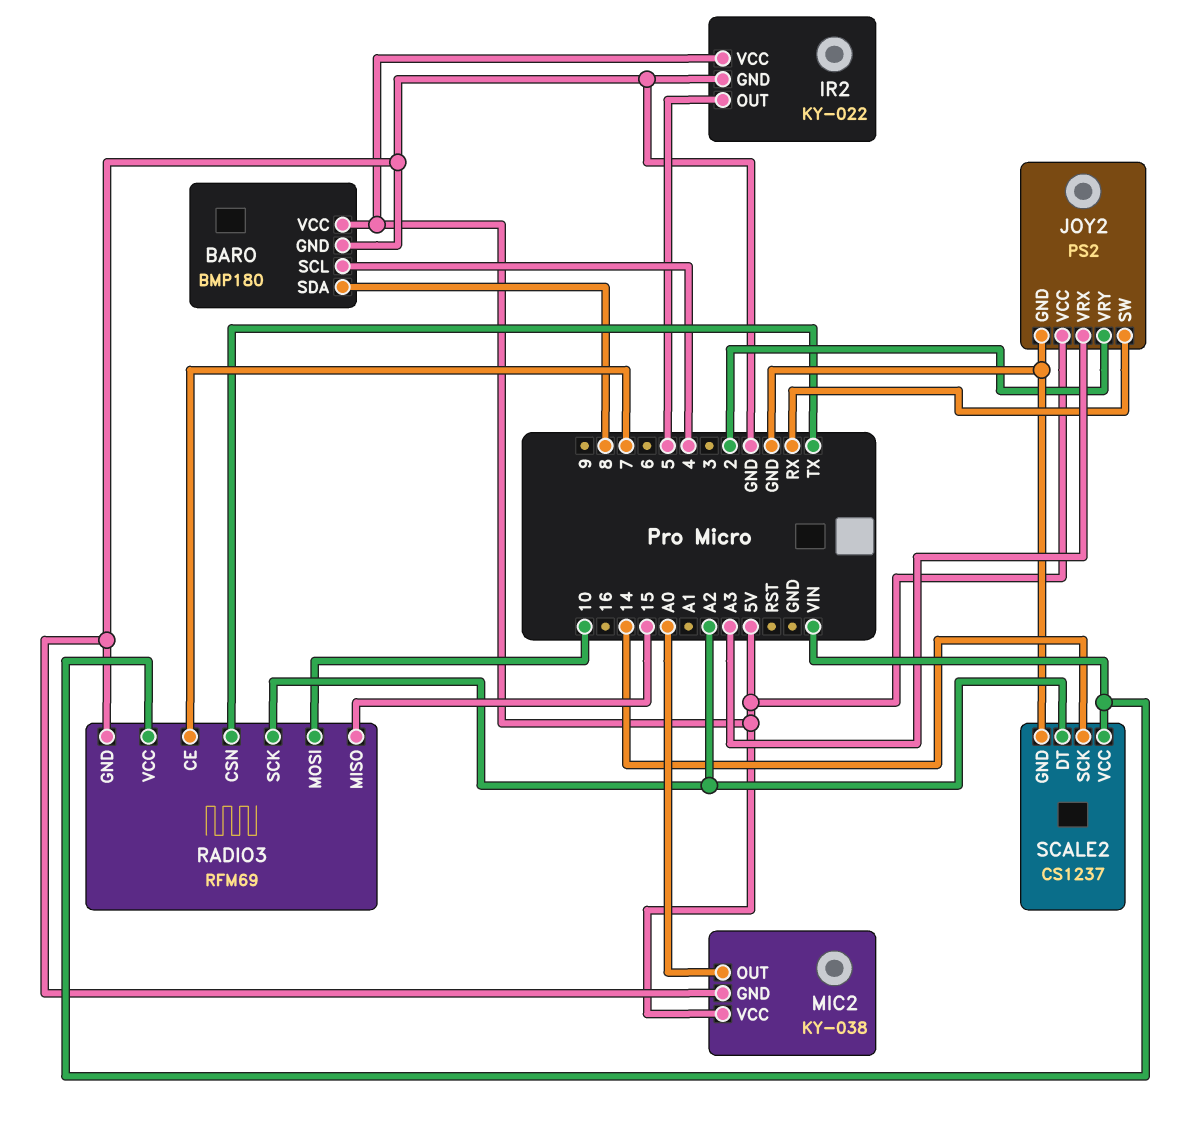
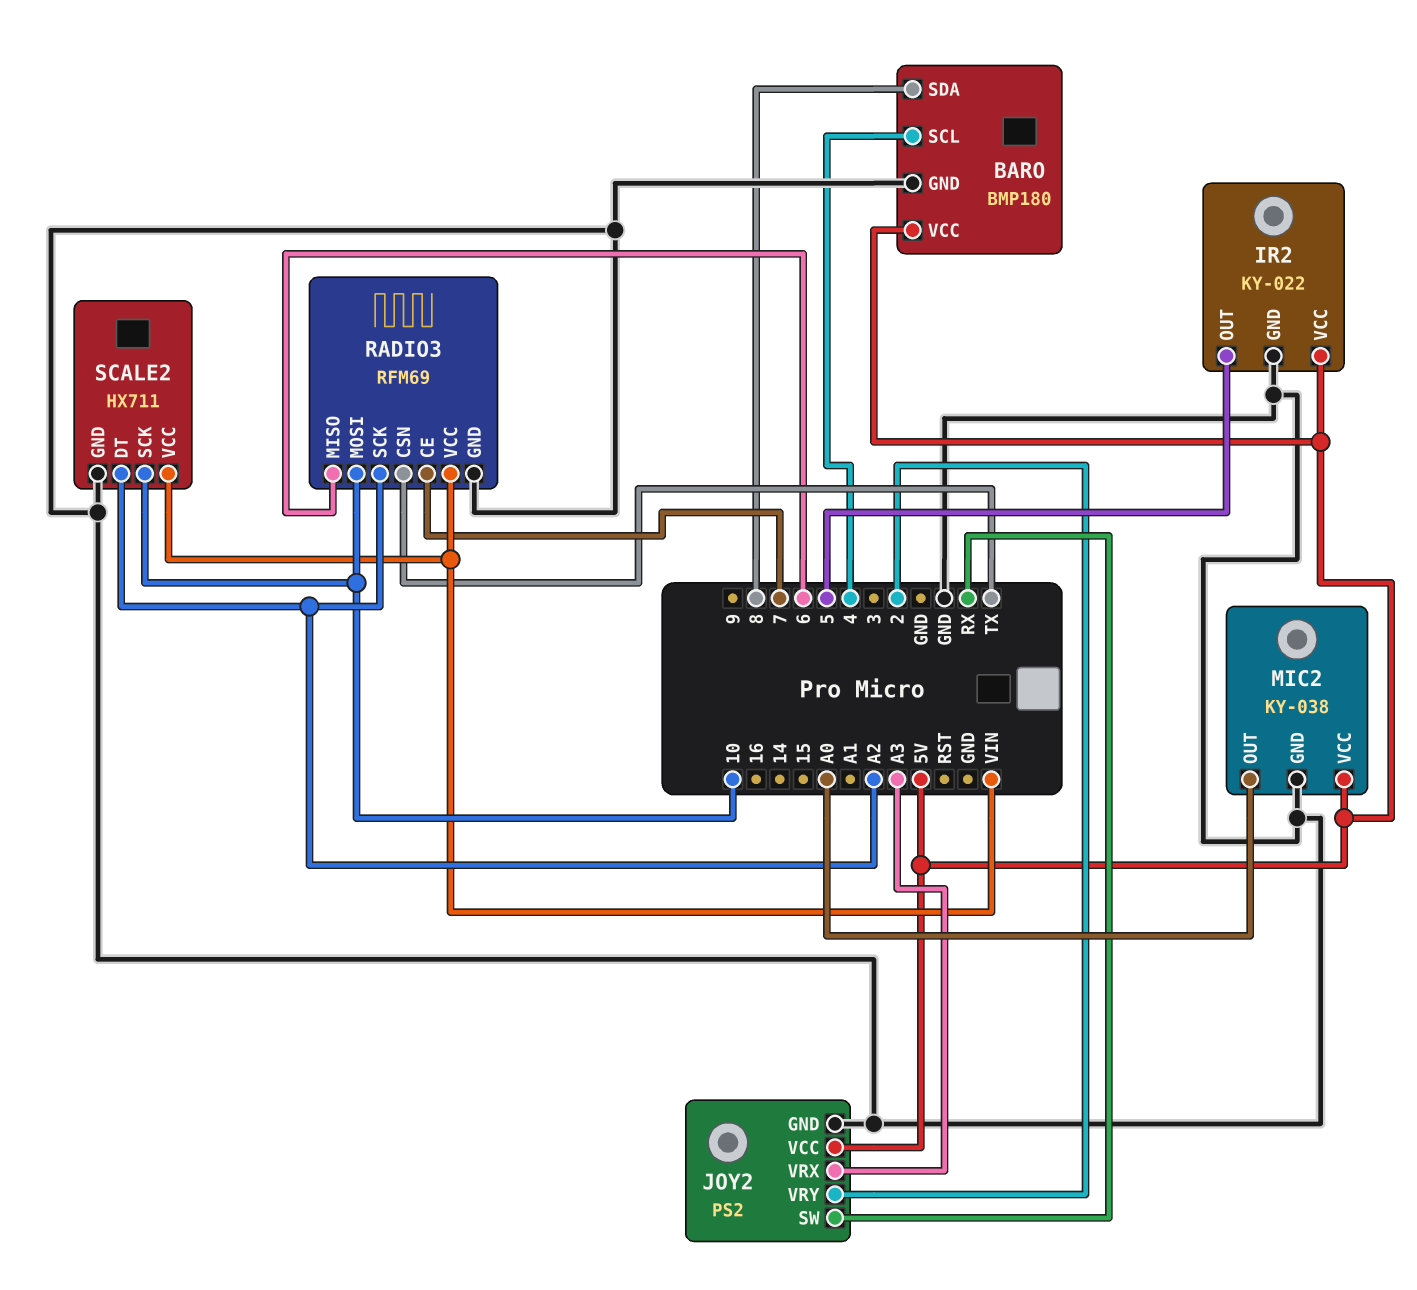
RADIO3 pin MISO: 15 -> 6
SCALE2: CS1237 -> HX711
SCALE2 pin SCK: 14 -> 10

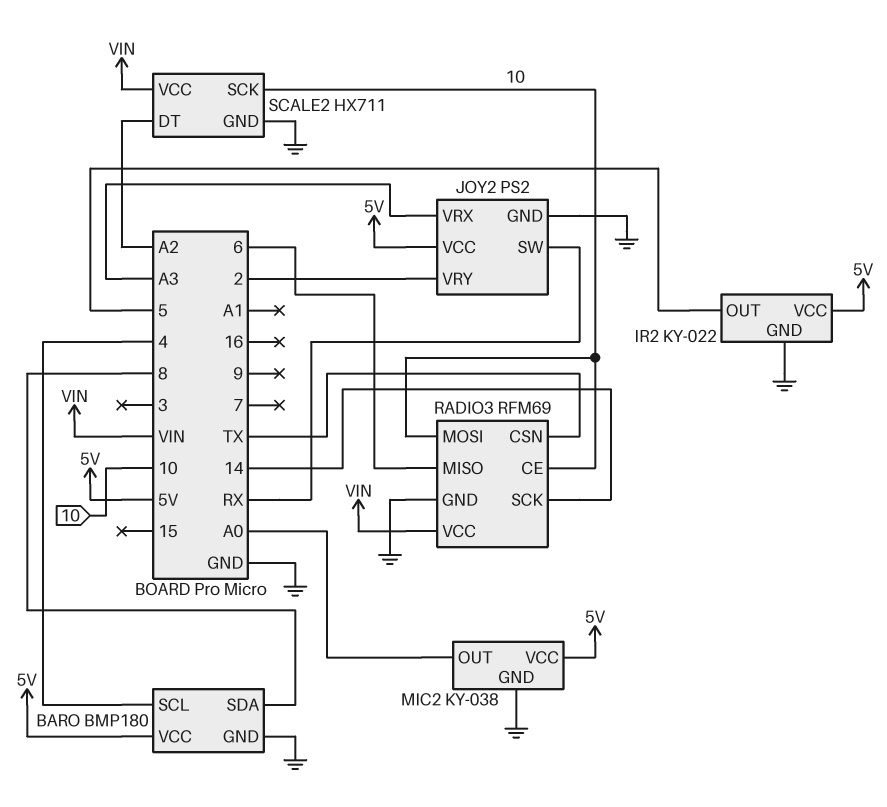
RADIO3 pin CE: 7 -> 10
RADIO3 pin SCK: A2 -> 14

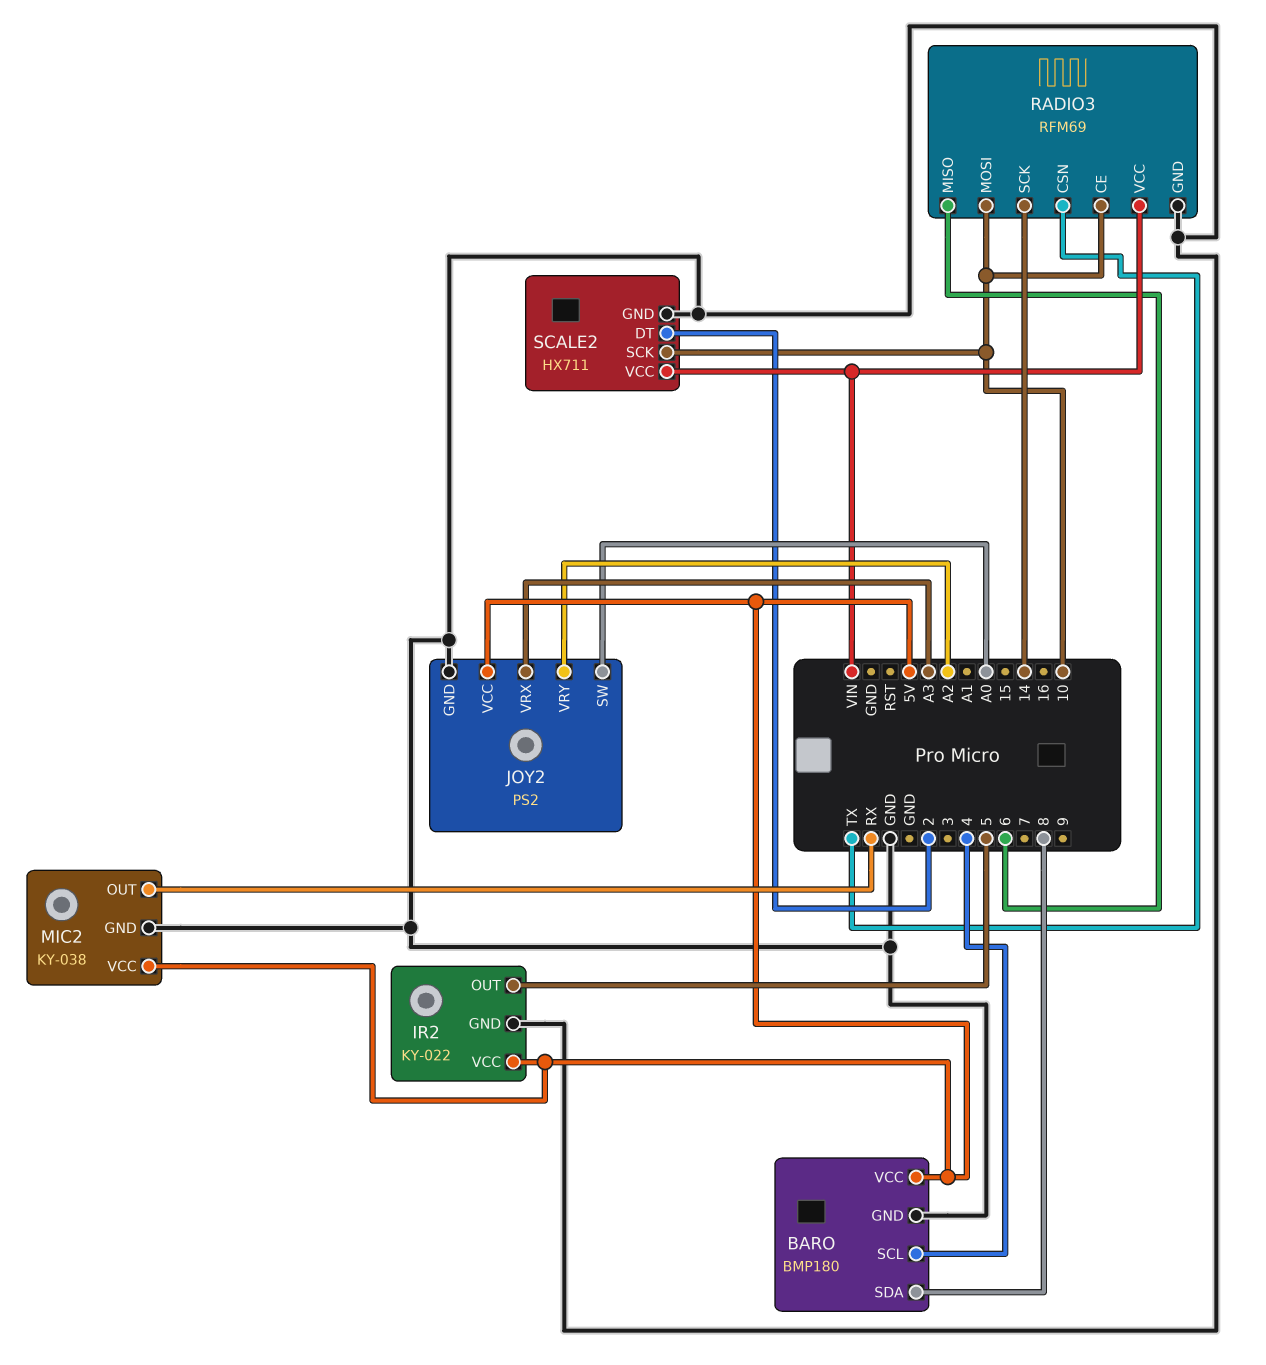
JOY2 pin SW: RX -> A0
JOY2 pin VRY: 2 -> A2
MIC2 pin OUT: A0 -> RX
SCALE2 pin DT: A2 -> 2

